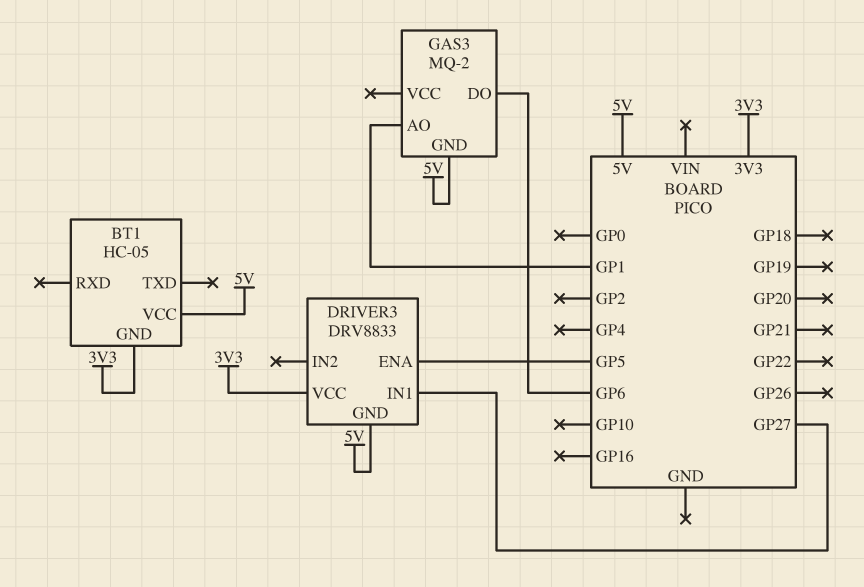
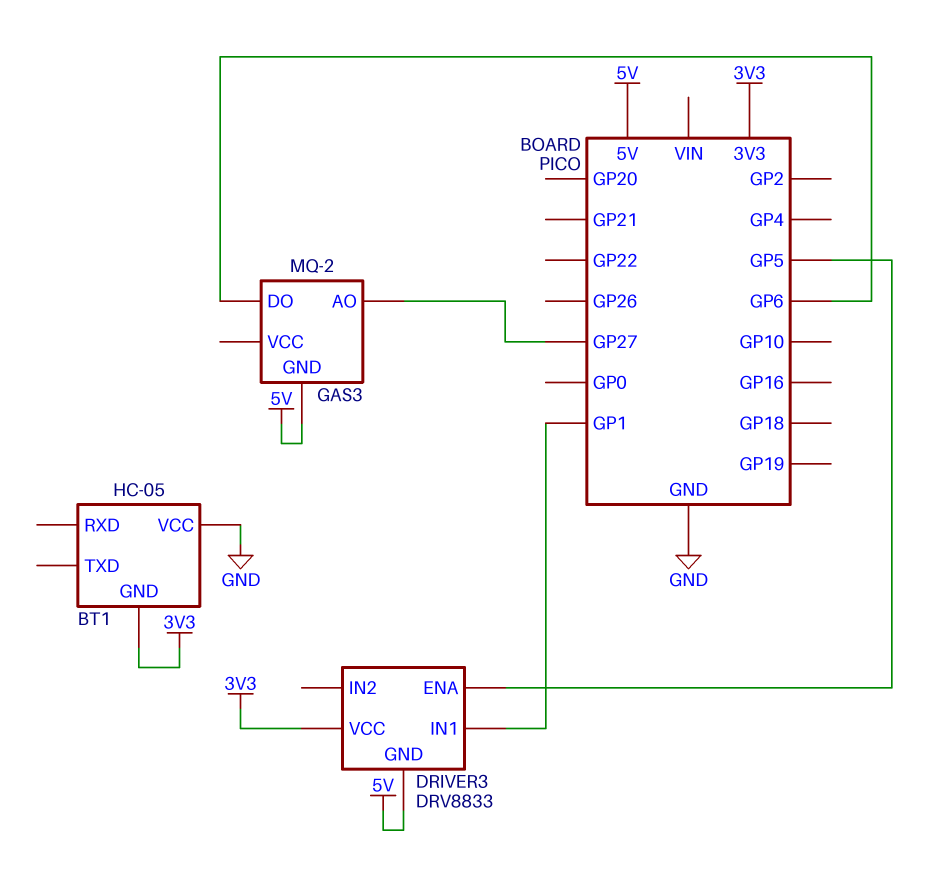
BT1 pin VCC: 5V -> GND
DRIVER3 pin IN1: GP27 -> GP1
GAS3 pin AO: GP1 -> GP27

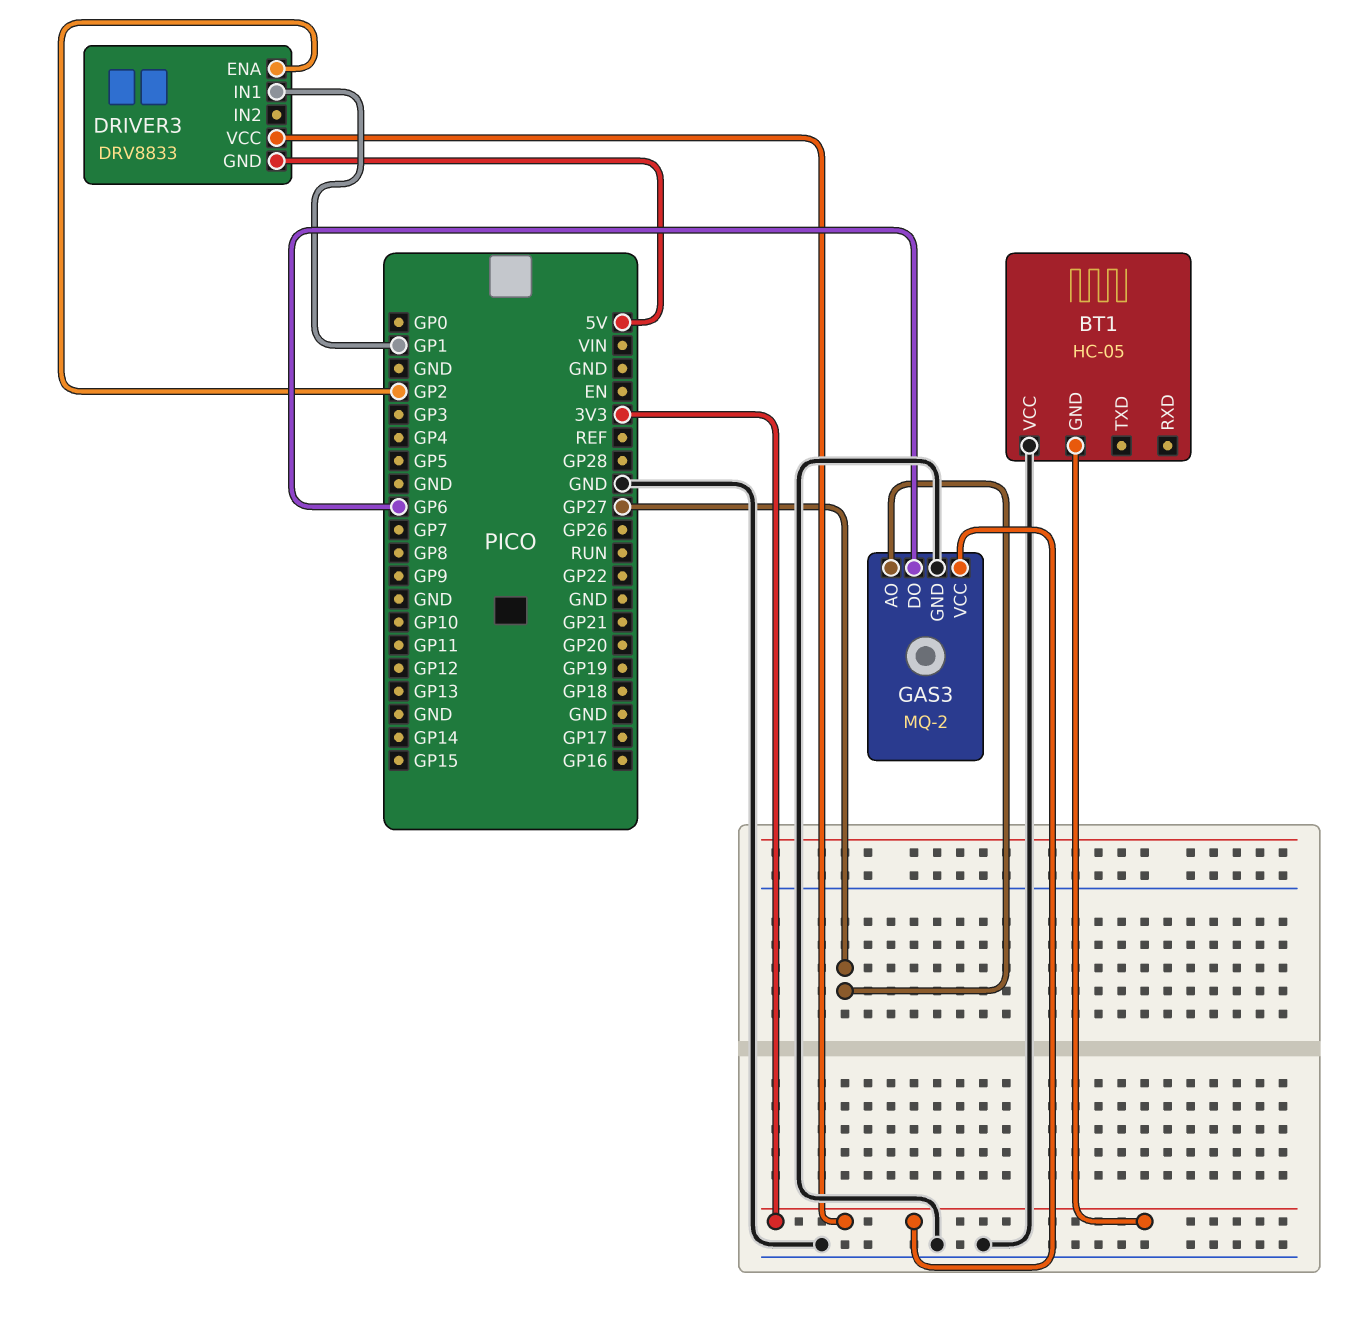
DRIVER3 pin ENA: GP5 -> GP2
GAS3 pin GND: 5V -> GND
GAS3 pin VCC: none -> 3V3

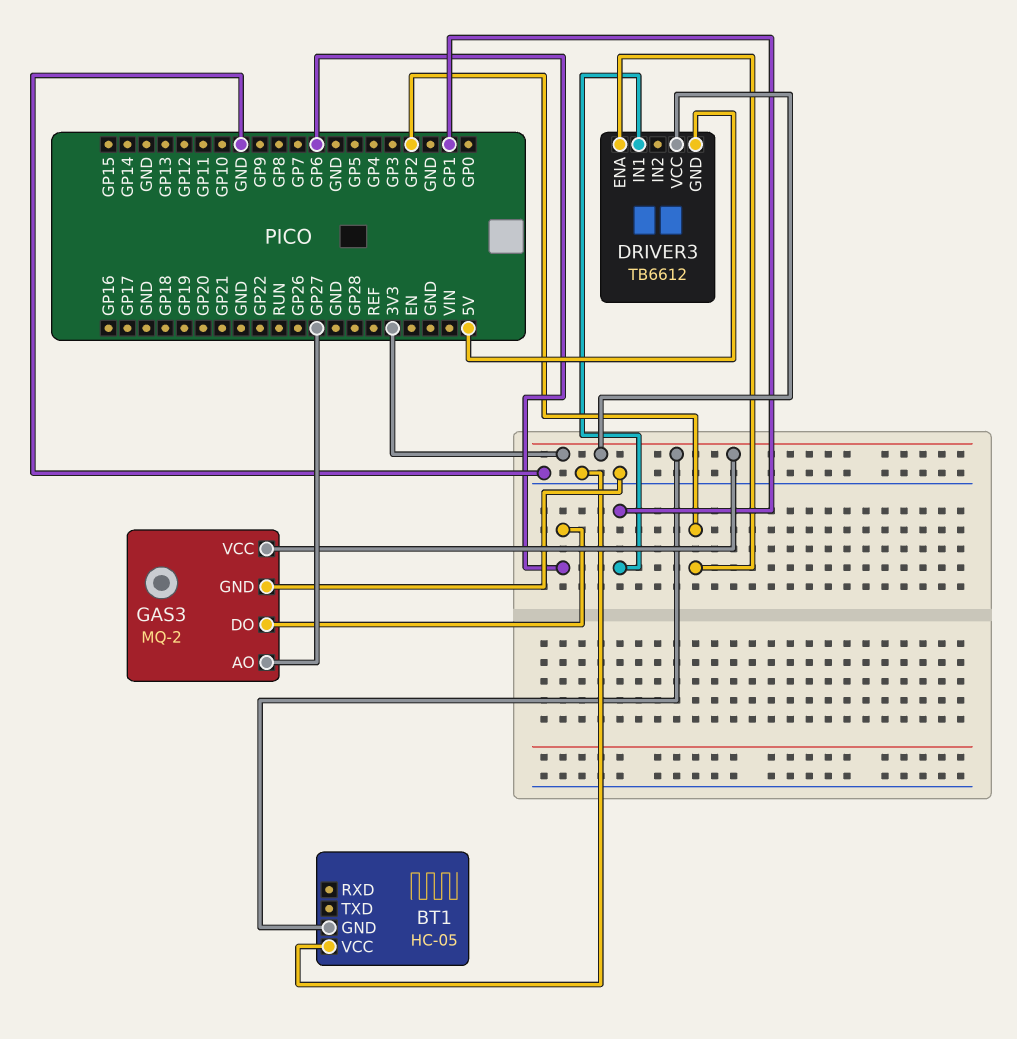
DRIVER3: DRV8833 -> TB6612

